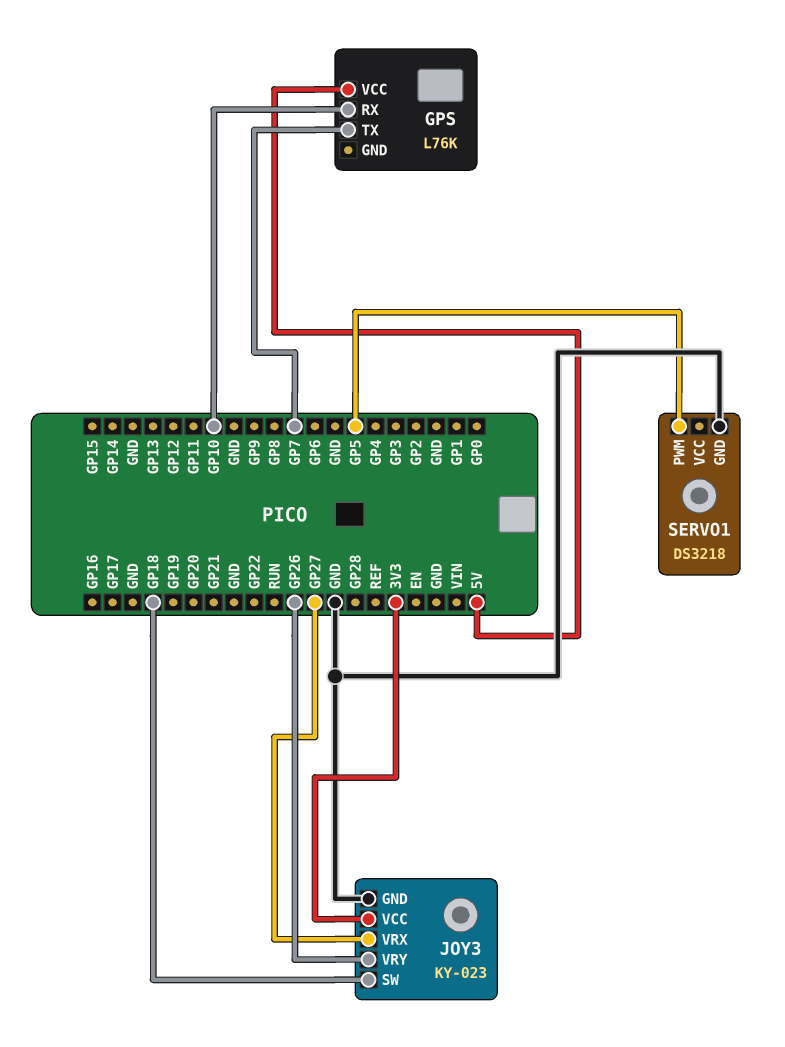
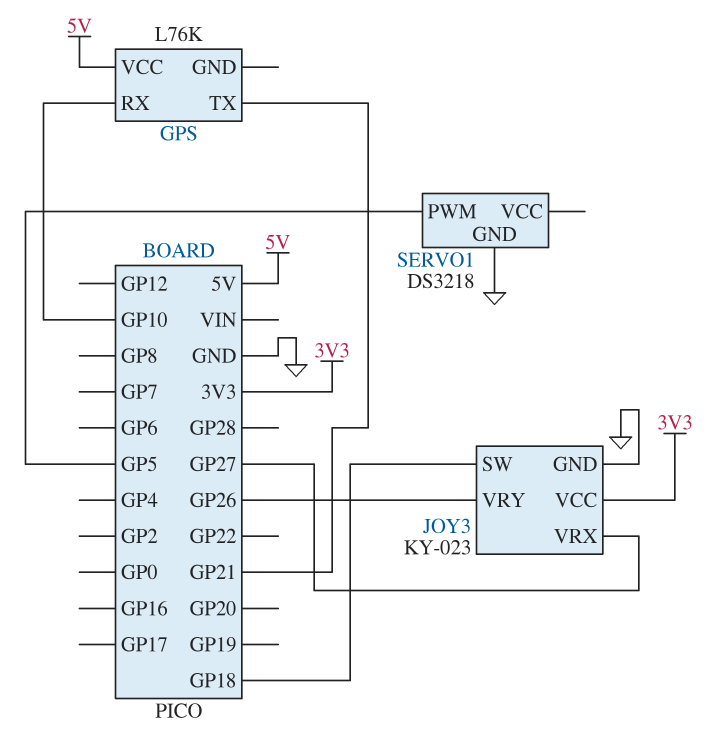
GPS pin TX: GP7 -> GP21

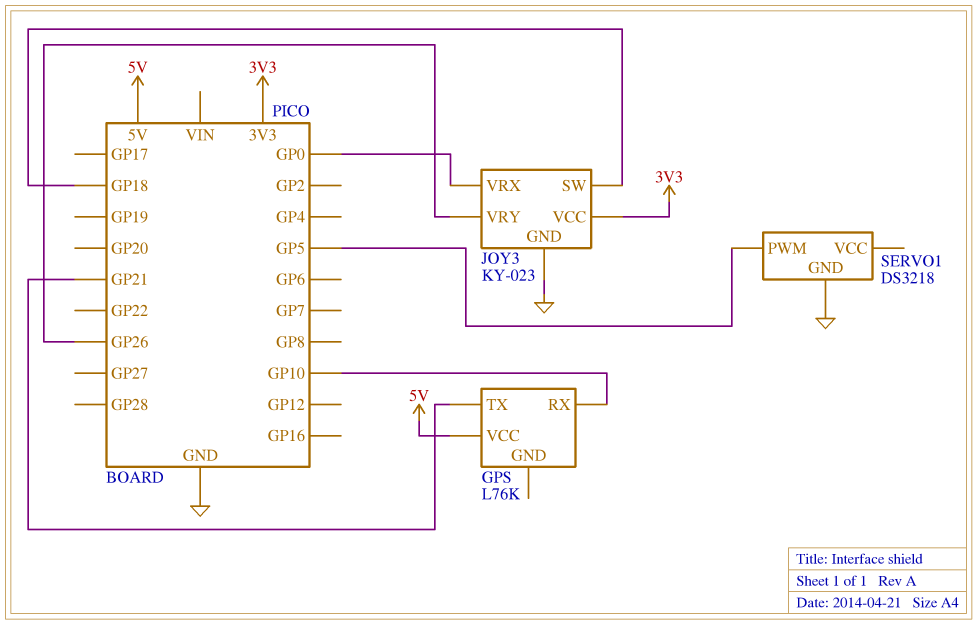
JOY3 pin VRX: GP27 -> GP0

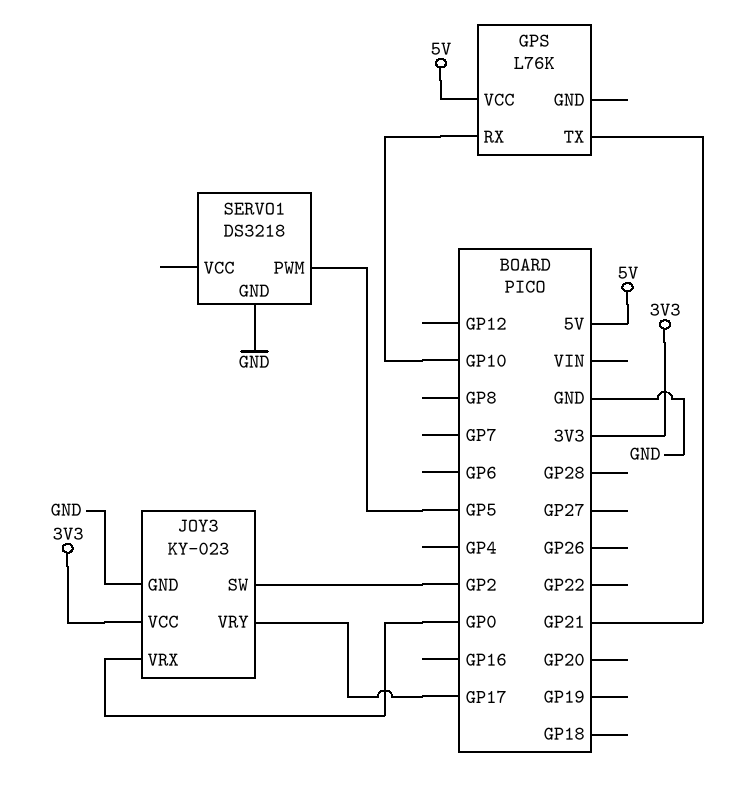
JOY3 pin SW: GP18 -> GP2
JOY3 pin VRY: GP26 -> GP17

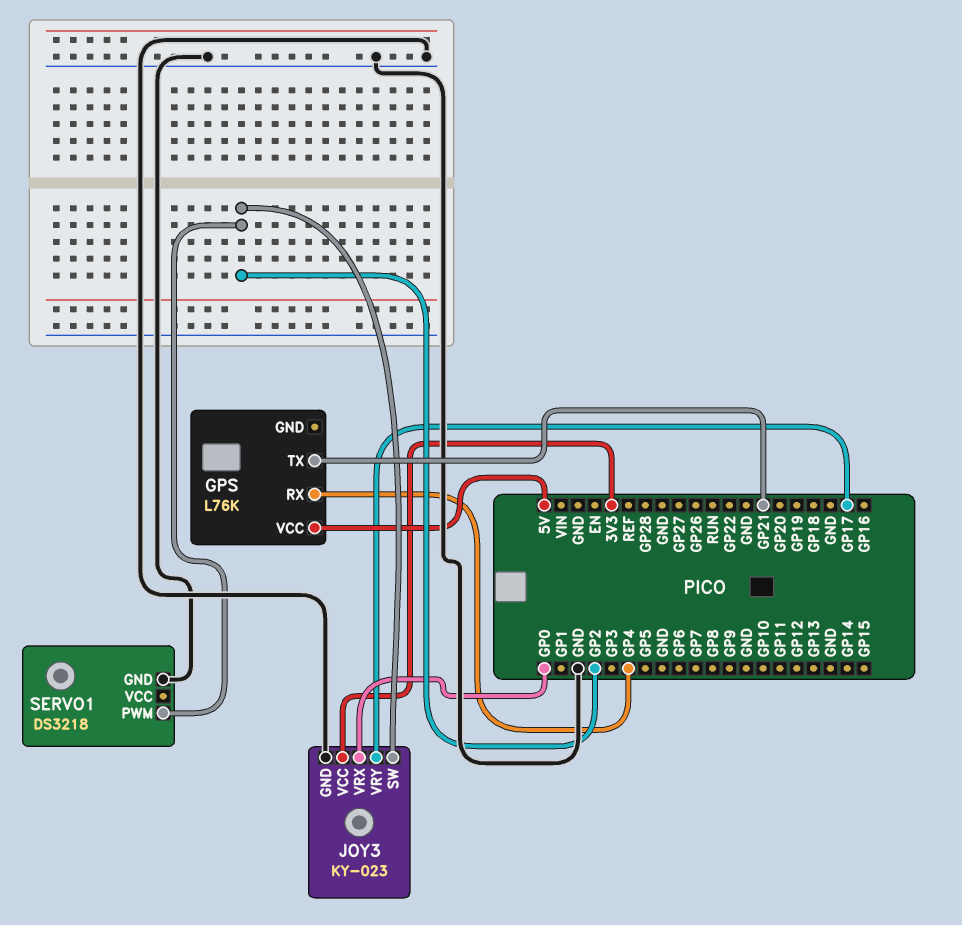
GPS pin RX: GP10 -> GP4
SERVO1 pin PWM: GP5 -> GP2

